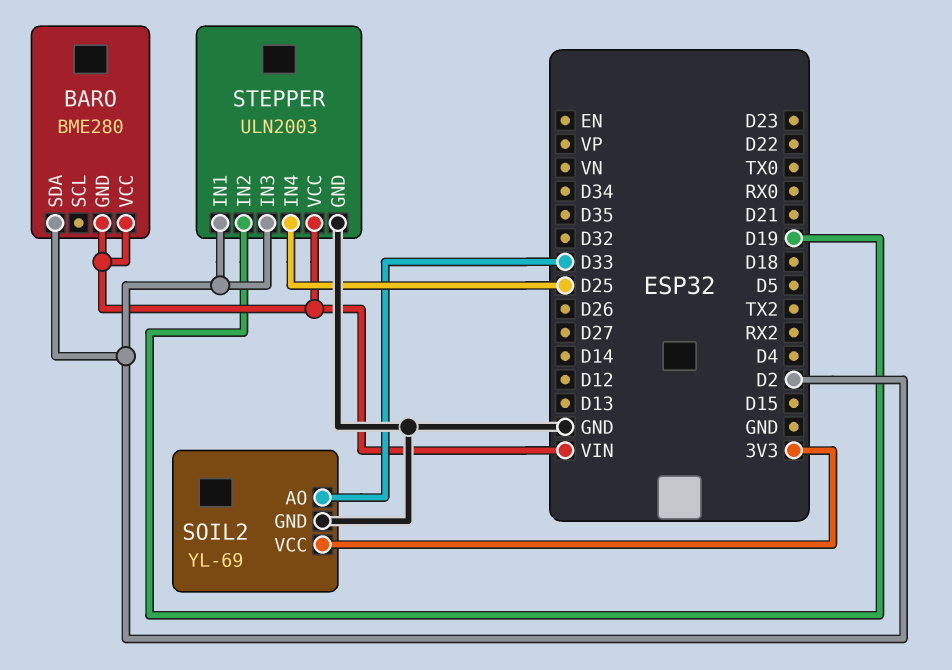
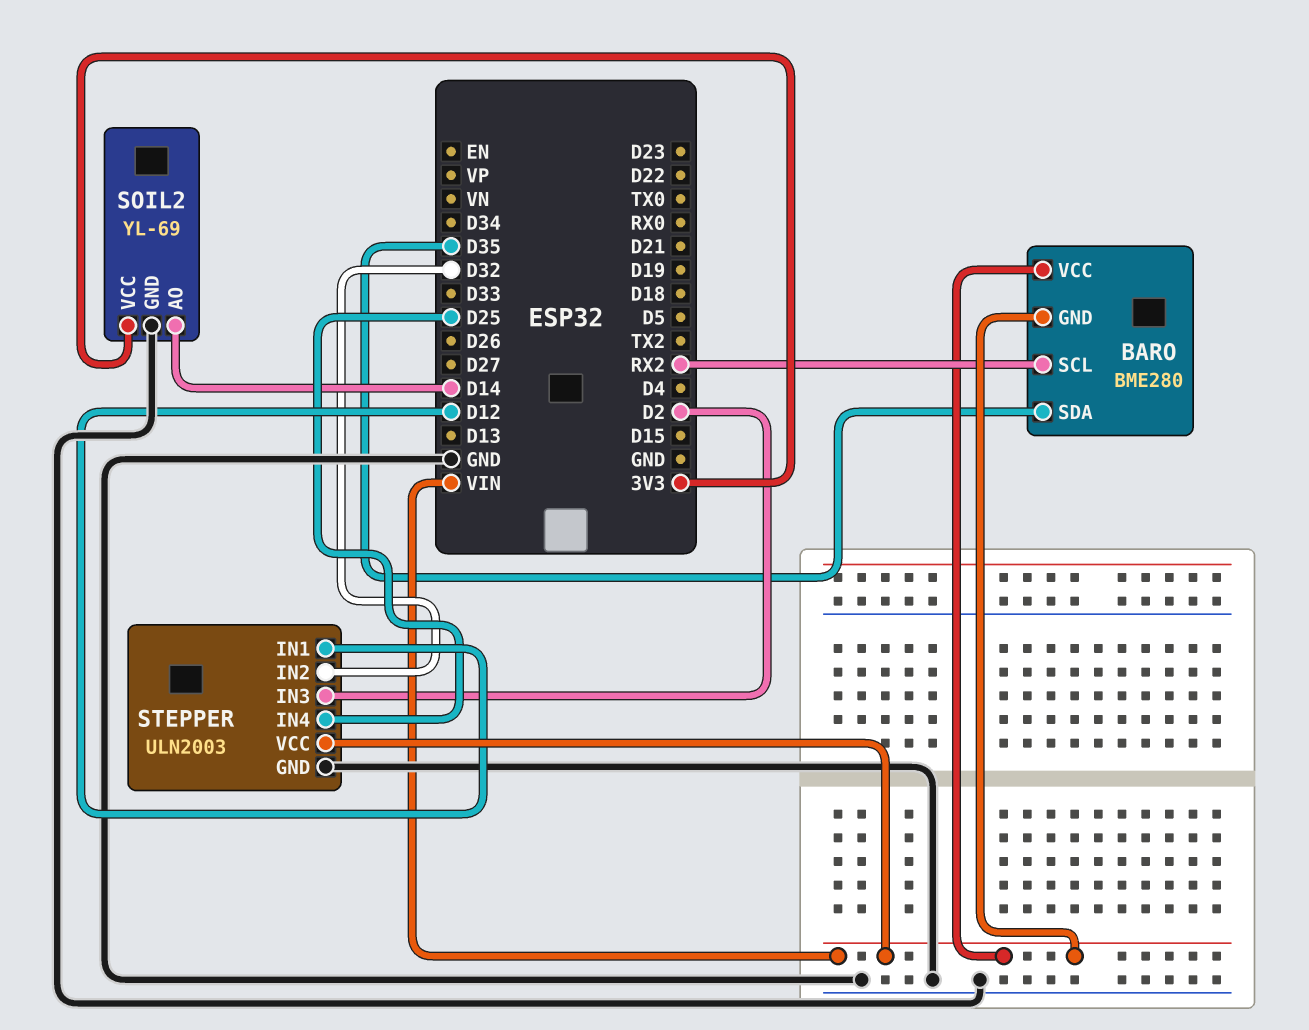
BARO pin SCL: none -> RX2
BARO pin SDA: D2 -> D35
SOIL2 pin AO: D33 -> D14
STEPPER pin IN1: D2 -> D12
STEPPER pin IN2: D19 -> D32

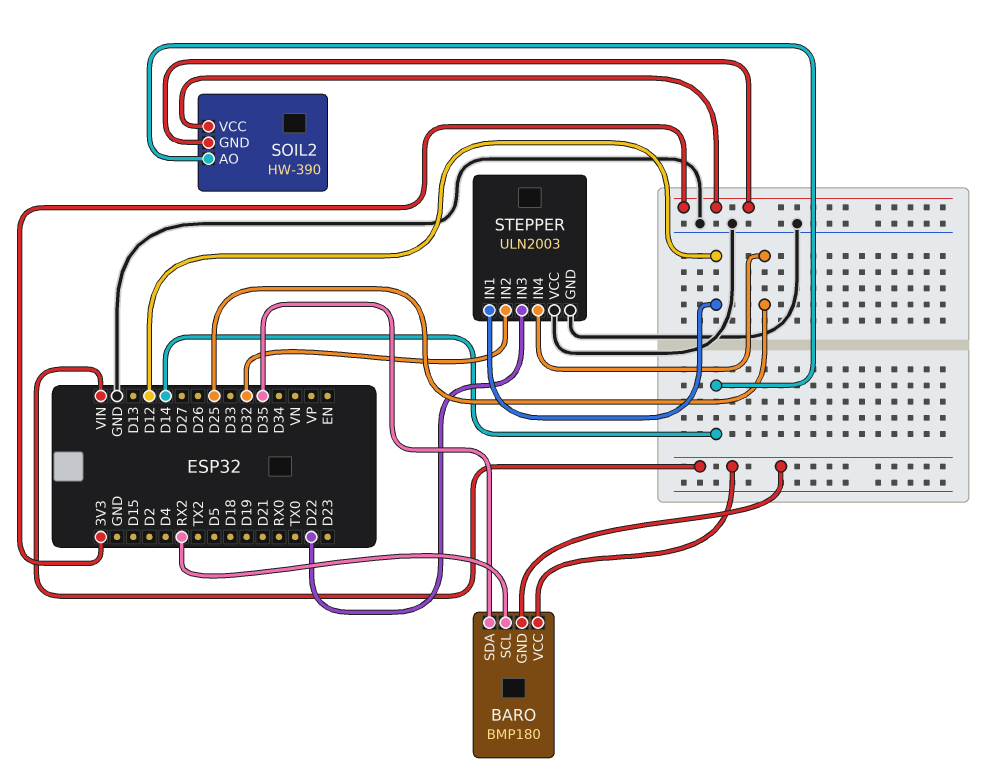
BARO: BME280 -> BMP180
SOIL2: YL-69 -> HW-390
SOIL2 pin GND: GND -> 3V3
STEPPER pin IN3: D2 -> D22
STEPPER pin VCC: VIN -> GND

